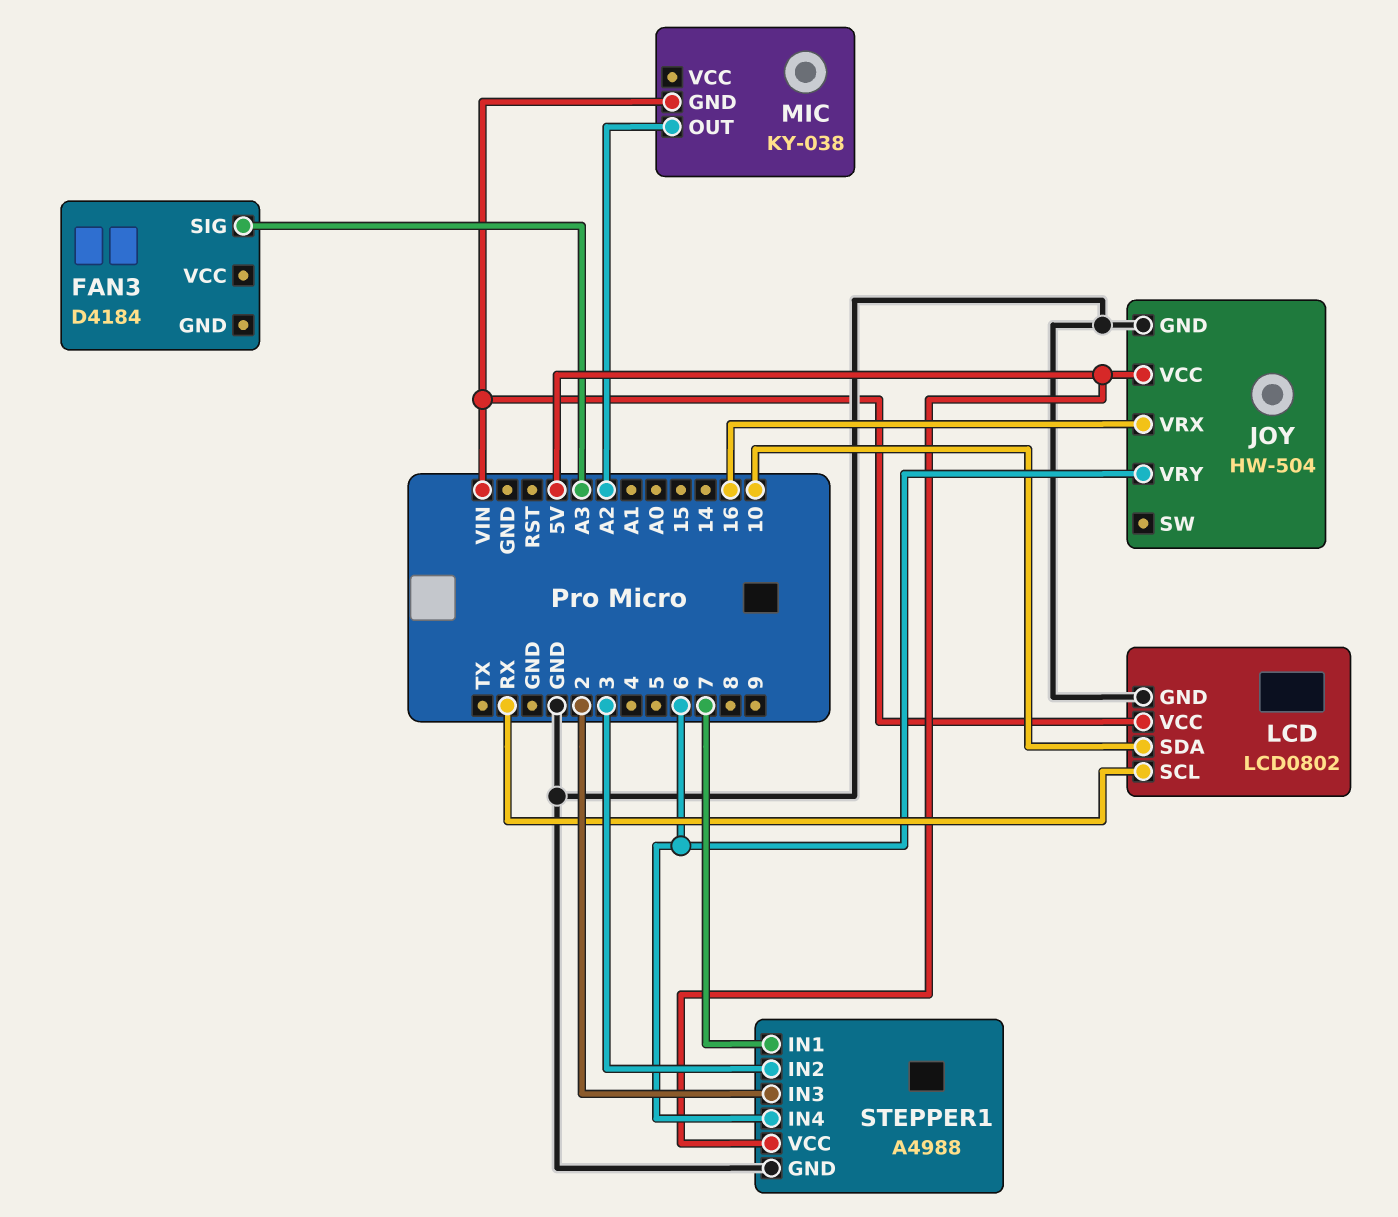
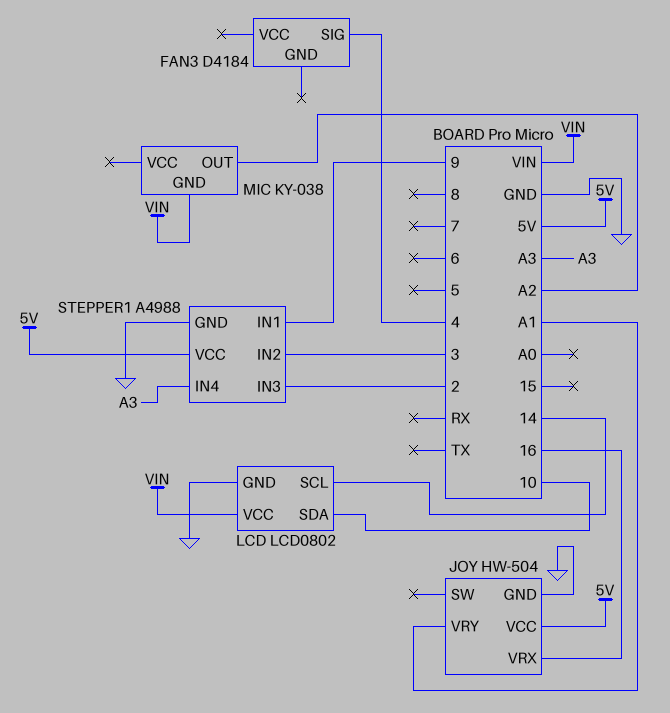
FAN3 pin SIG: A3 -> 4
JOY pin VRY: 6 -> A1
LCD pin SCL: RX -> 14
STEPPER1 pin IN1: 7 -> 9
STEPPER1 pin IN4: 6 -> A3

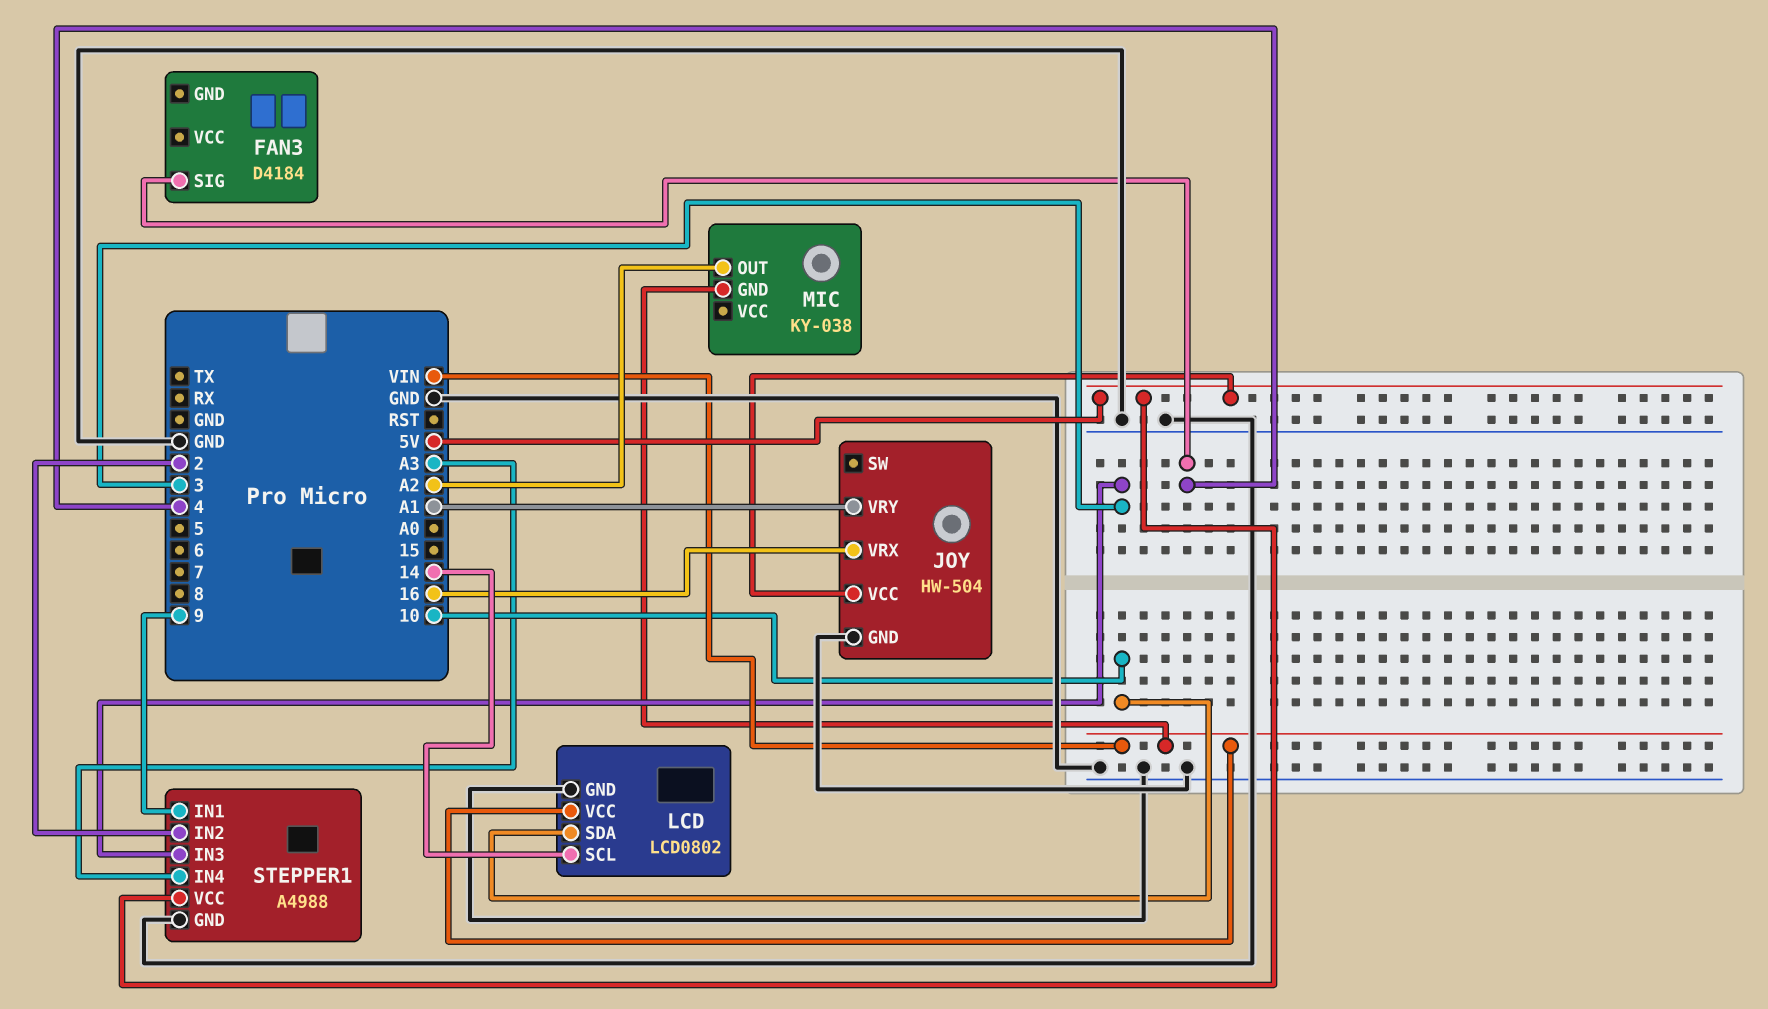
STEPPER1 pin IN2: 3 -> 2
STEPPER1 pin IN3: 2 -> 3

